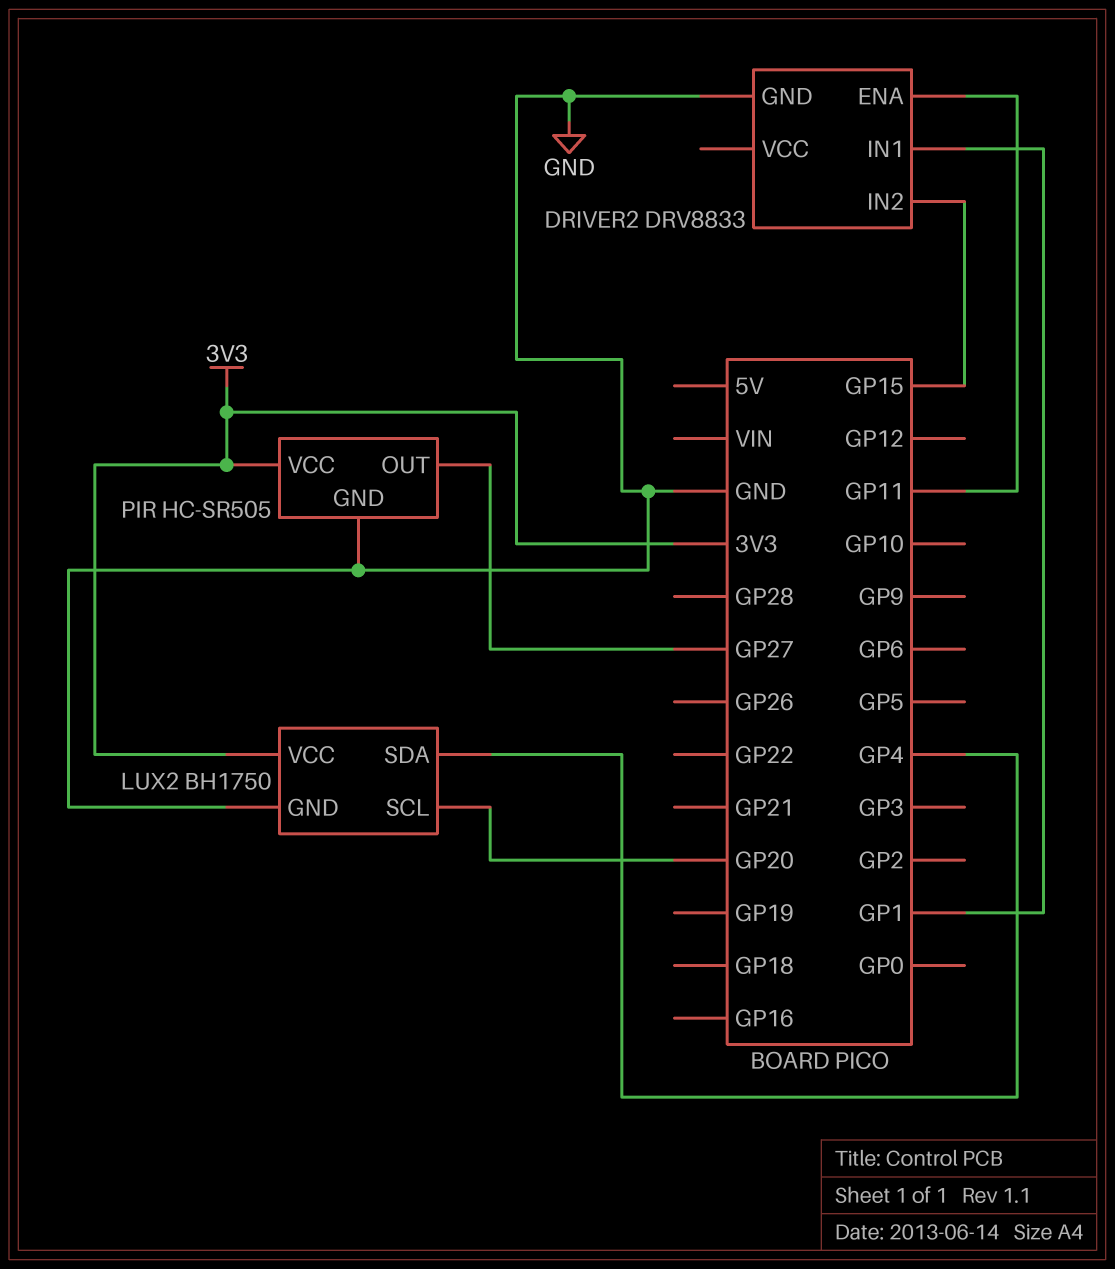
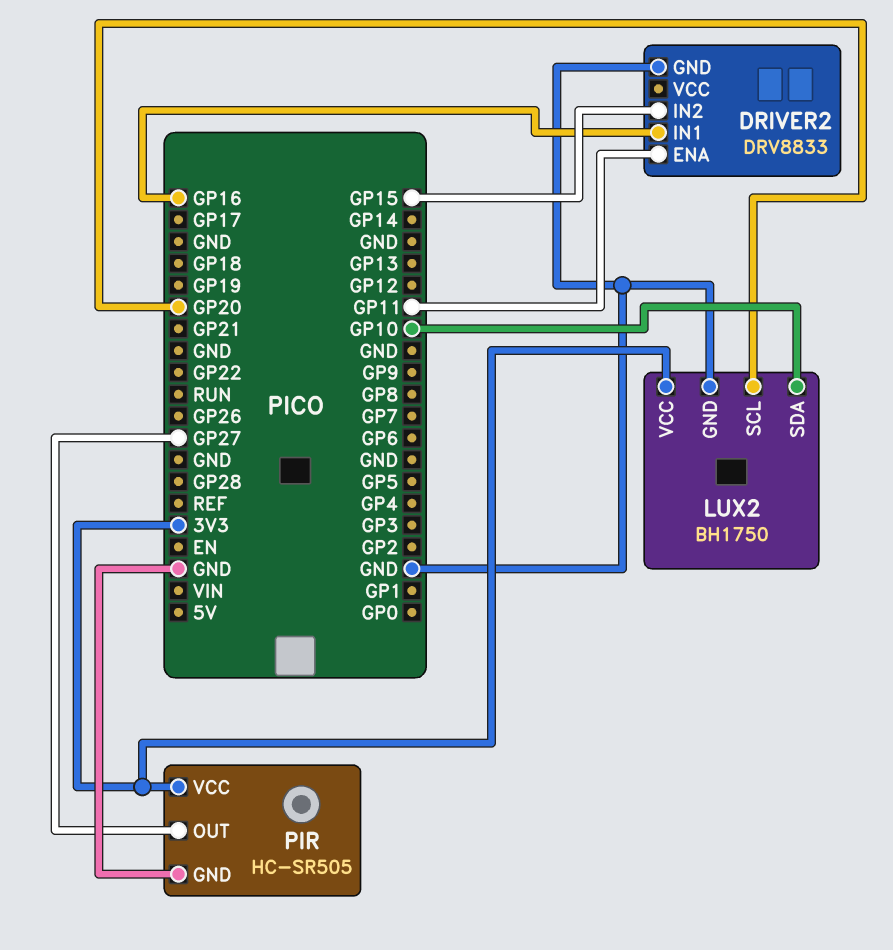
DRIVER2 pin IN1: GP1 -> GP16
LUX2 pin SDA: GP4 -> GP10

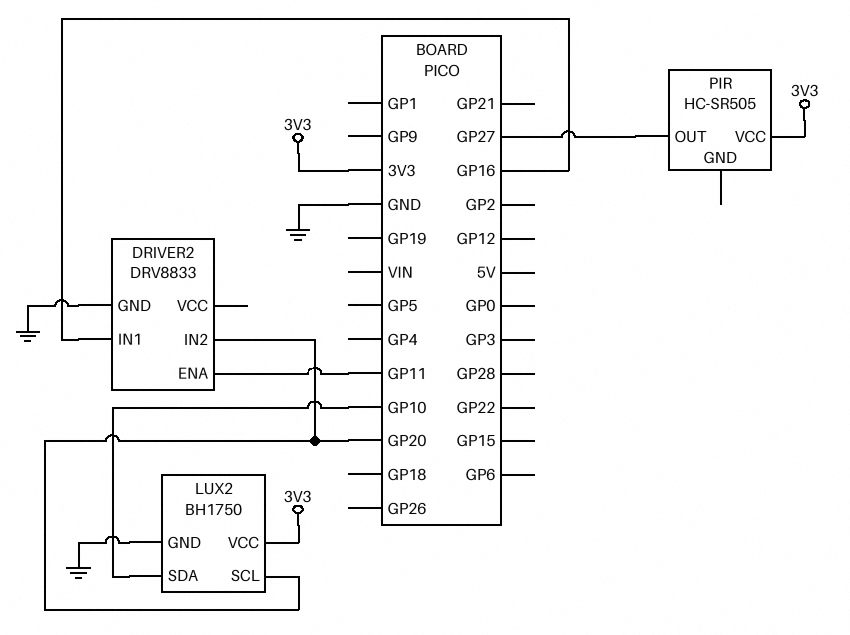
DRIVER2 pin IN2: GP15 -> GP20
PIR pin GND: GND -> none

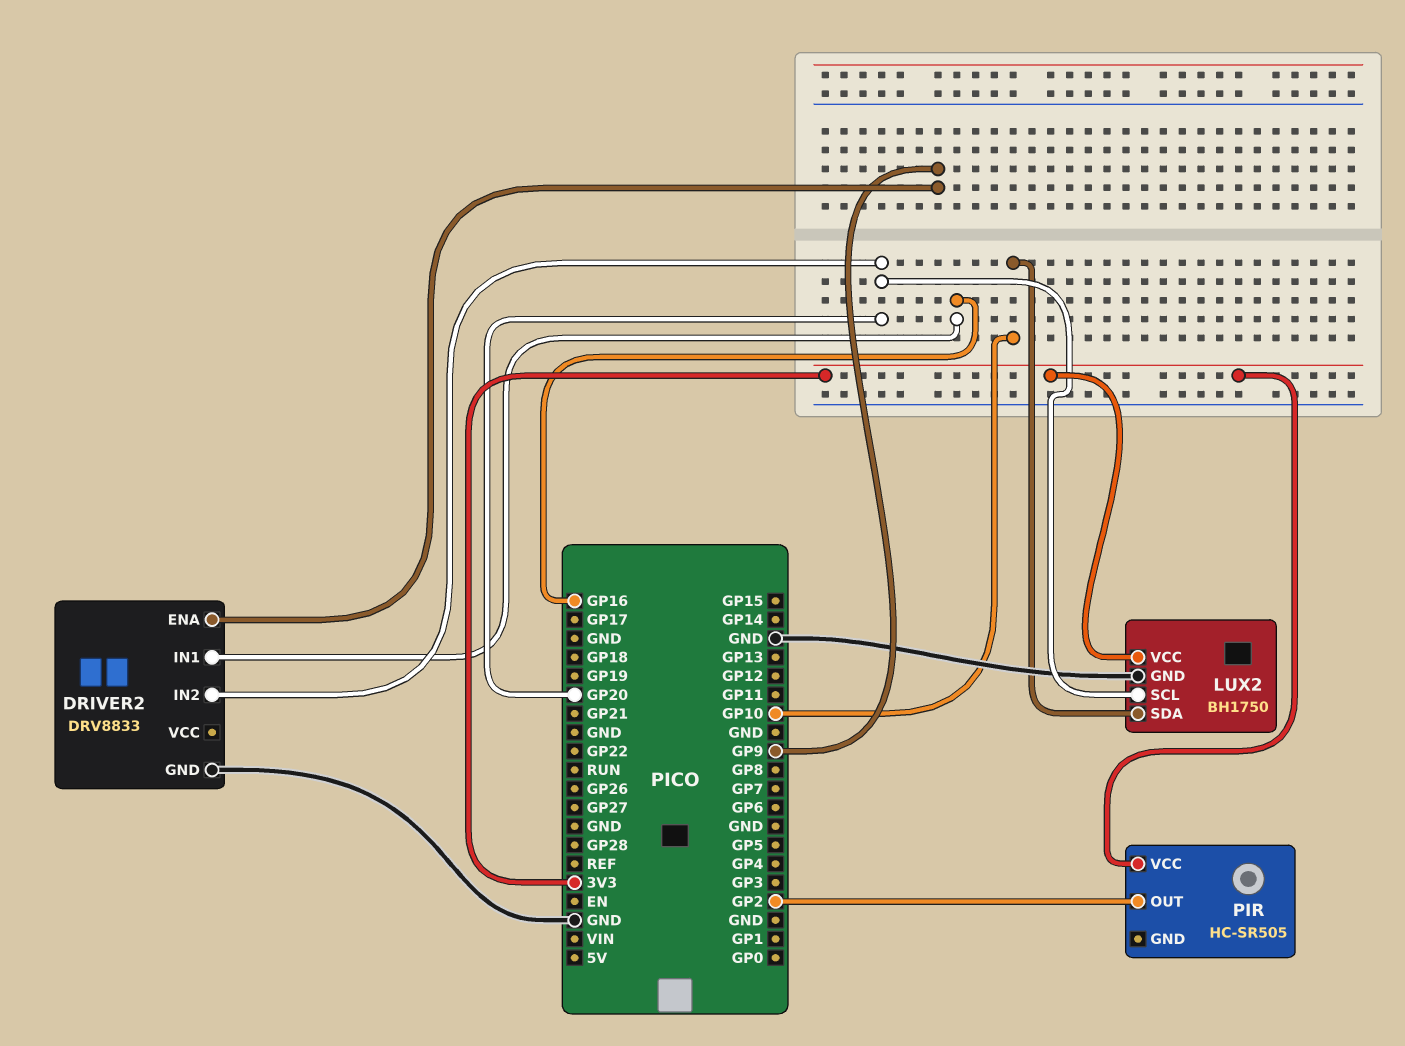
DRIVER2 pin ENA: GP11 -> GP9
PIR pin OUT: GP27 -> GP2

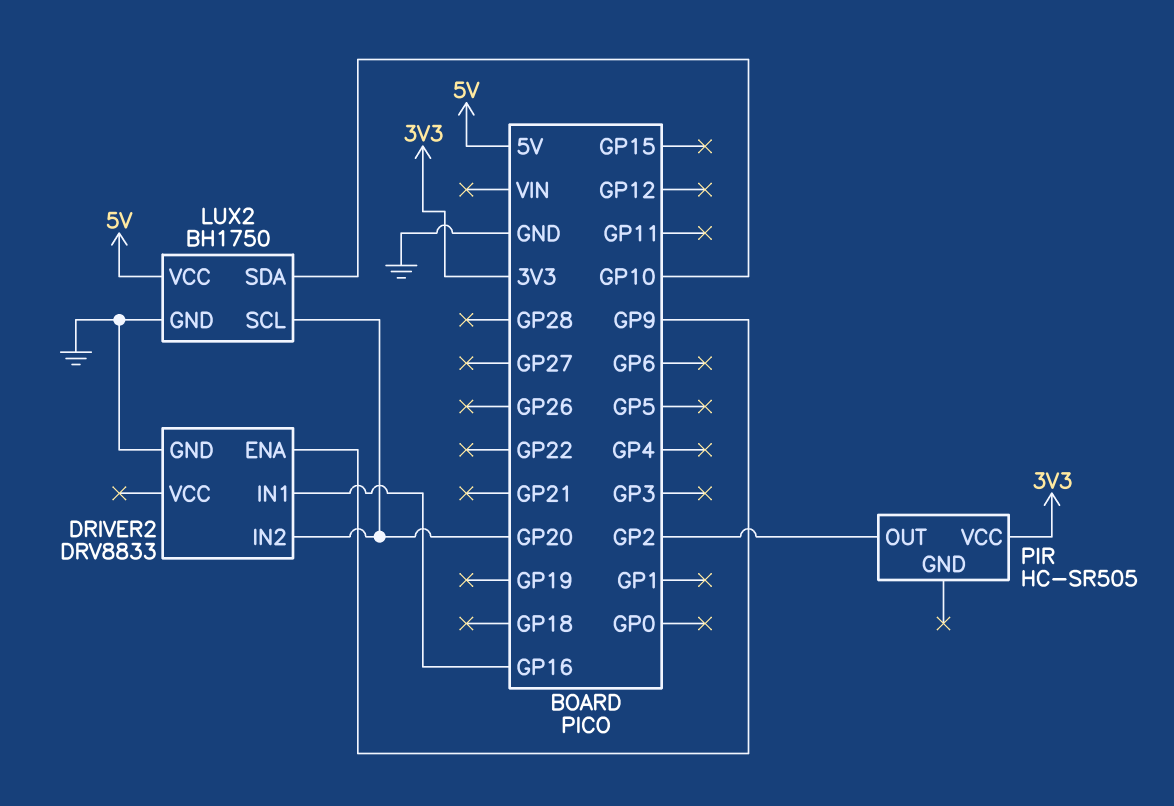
LUX2 pin VCC: 3V3 -> 5V

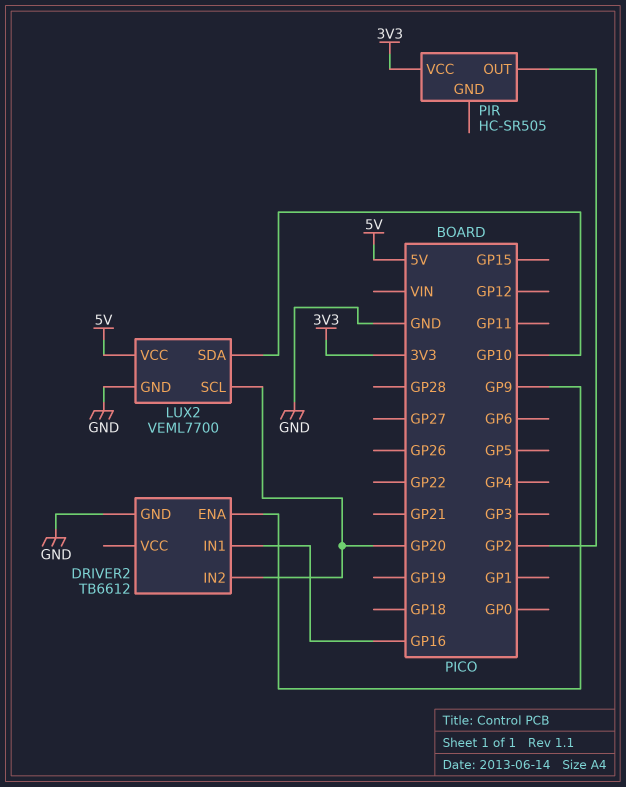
DRIVER2: DRV8833 -> TB6612
LUX2: BH1750 -> VEML7700

